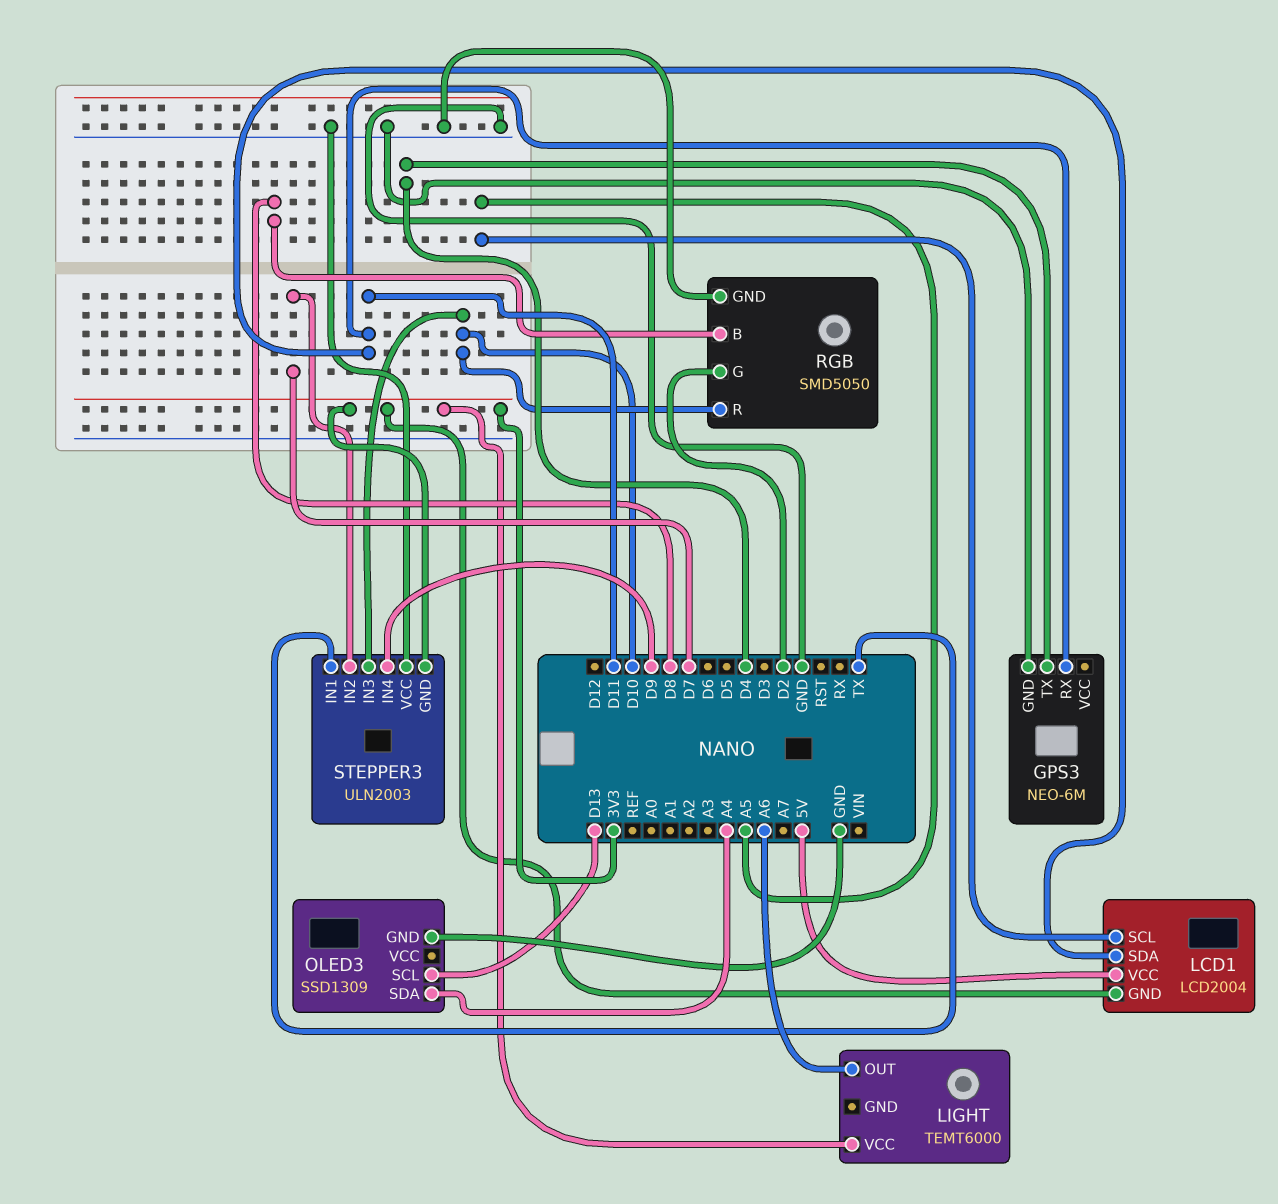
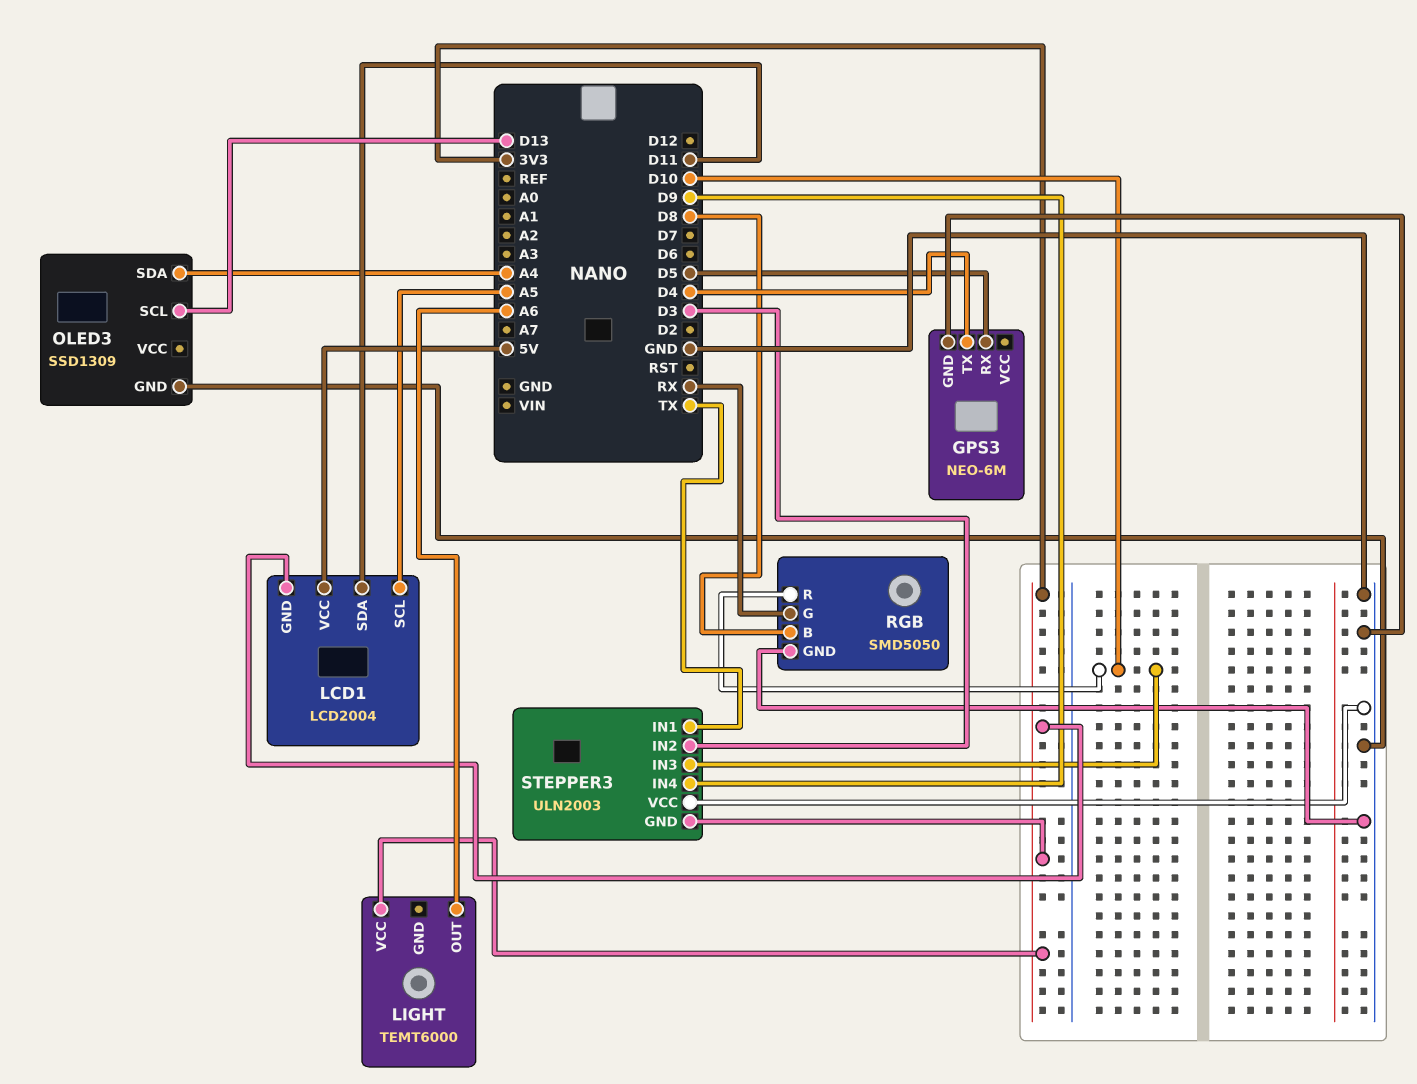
GPS3 pin RX: D11 -> D5
RGB pin G: D2 -> RX
STEPPER3 pin IN2: D7 -> D3

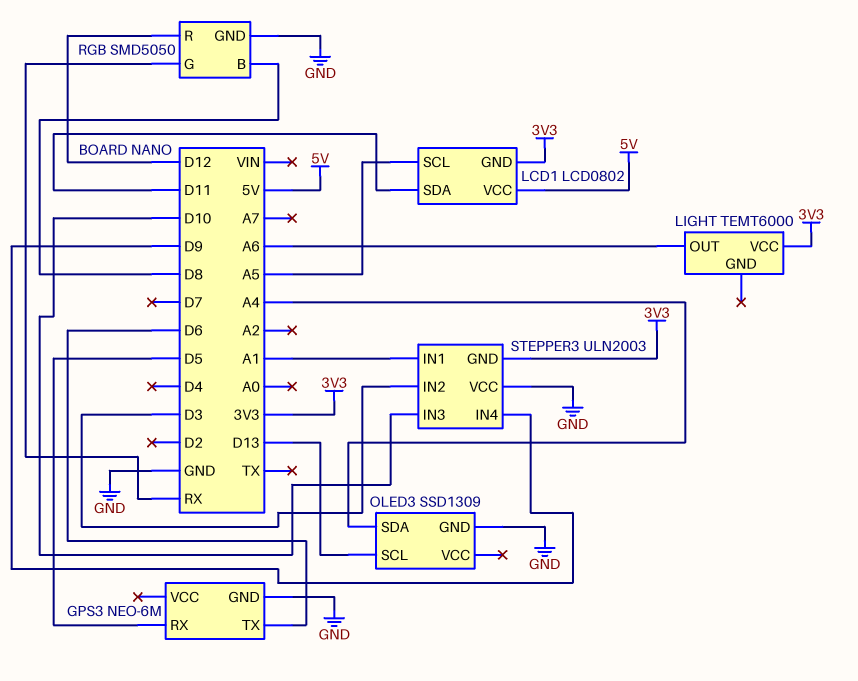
GPS3 pin TX: D4 -> D6
LCD1: LCD2004 -> LCD0802
RGB pin R: D10 -> D12
STEPPER3 pin IN1: TX -> A1

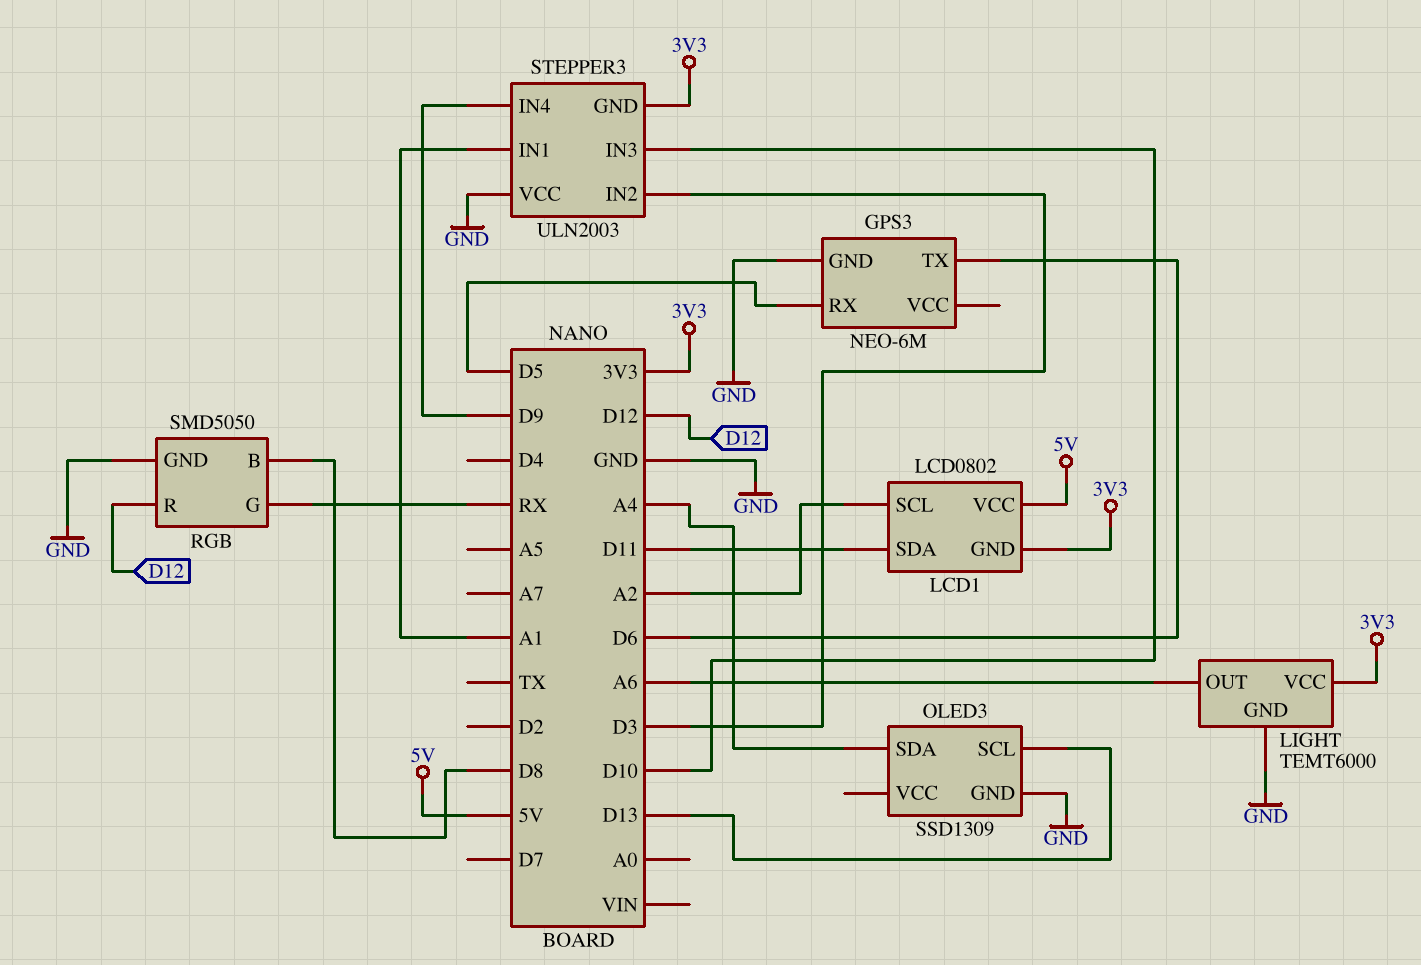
LCD1 pin SCL: A5 -> A2
LIGHT pin GND: none -> GND

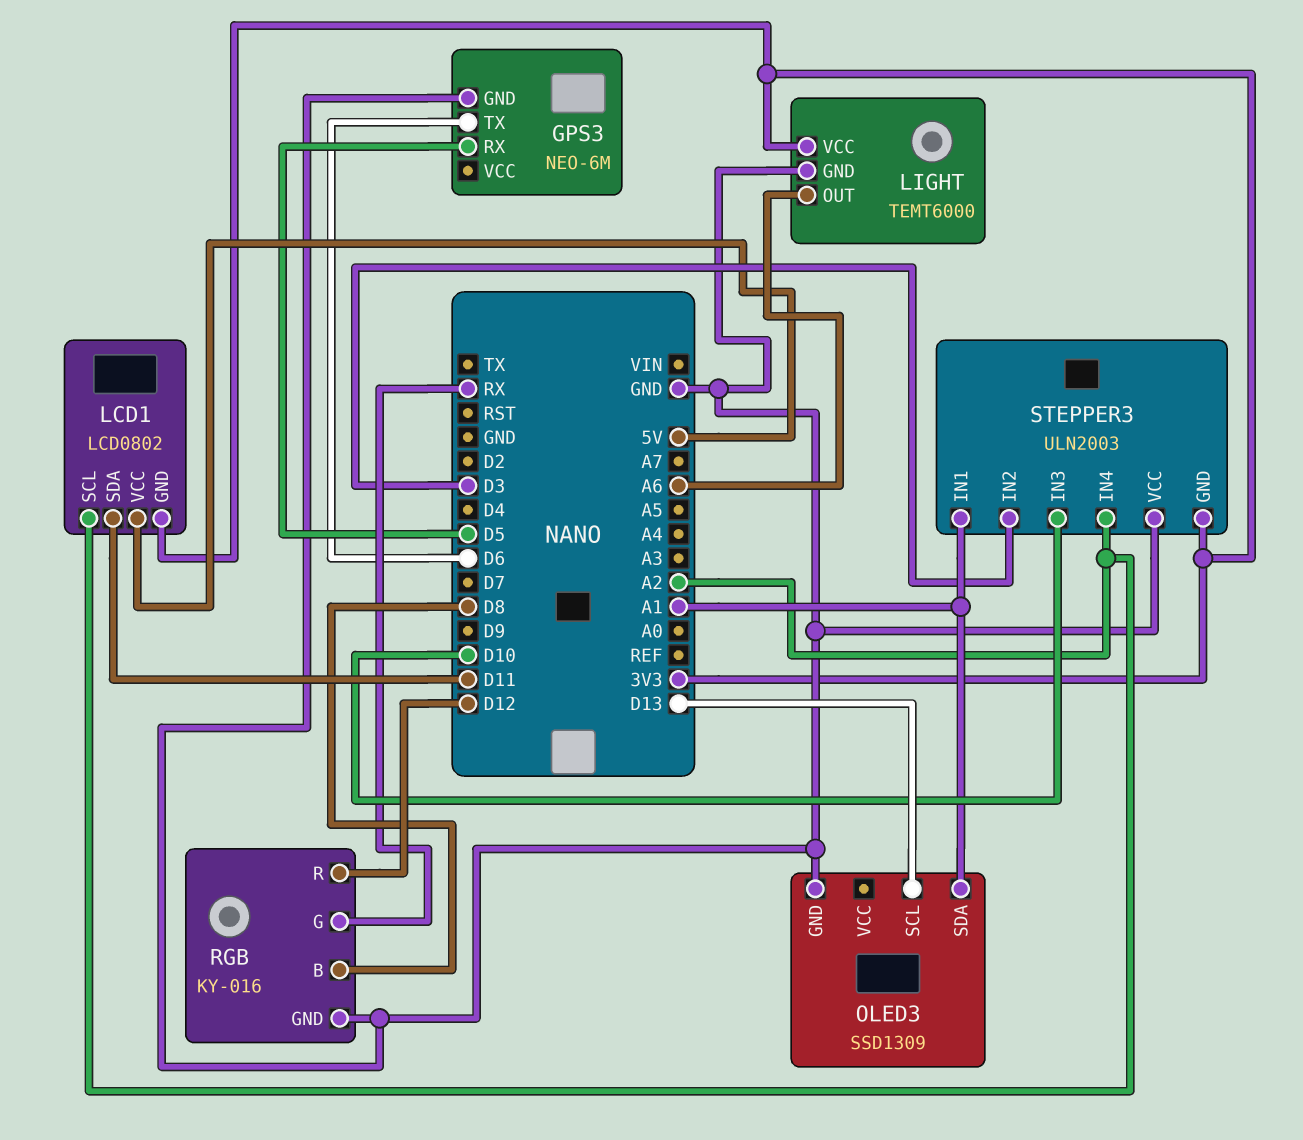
OLED3 pin SDA: A4 -> A1
RGB: SMD5050 -> KY-016
STEPPER3 pin IN4: D9 -> A2

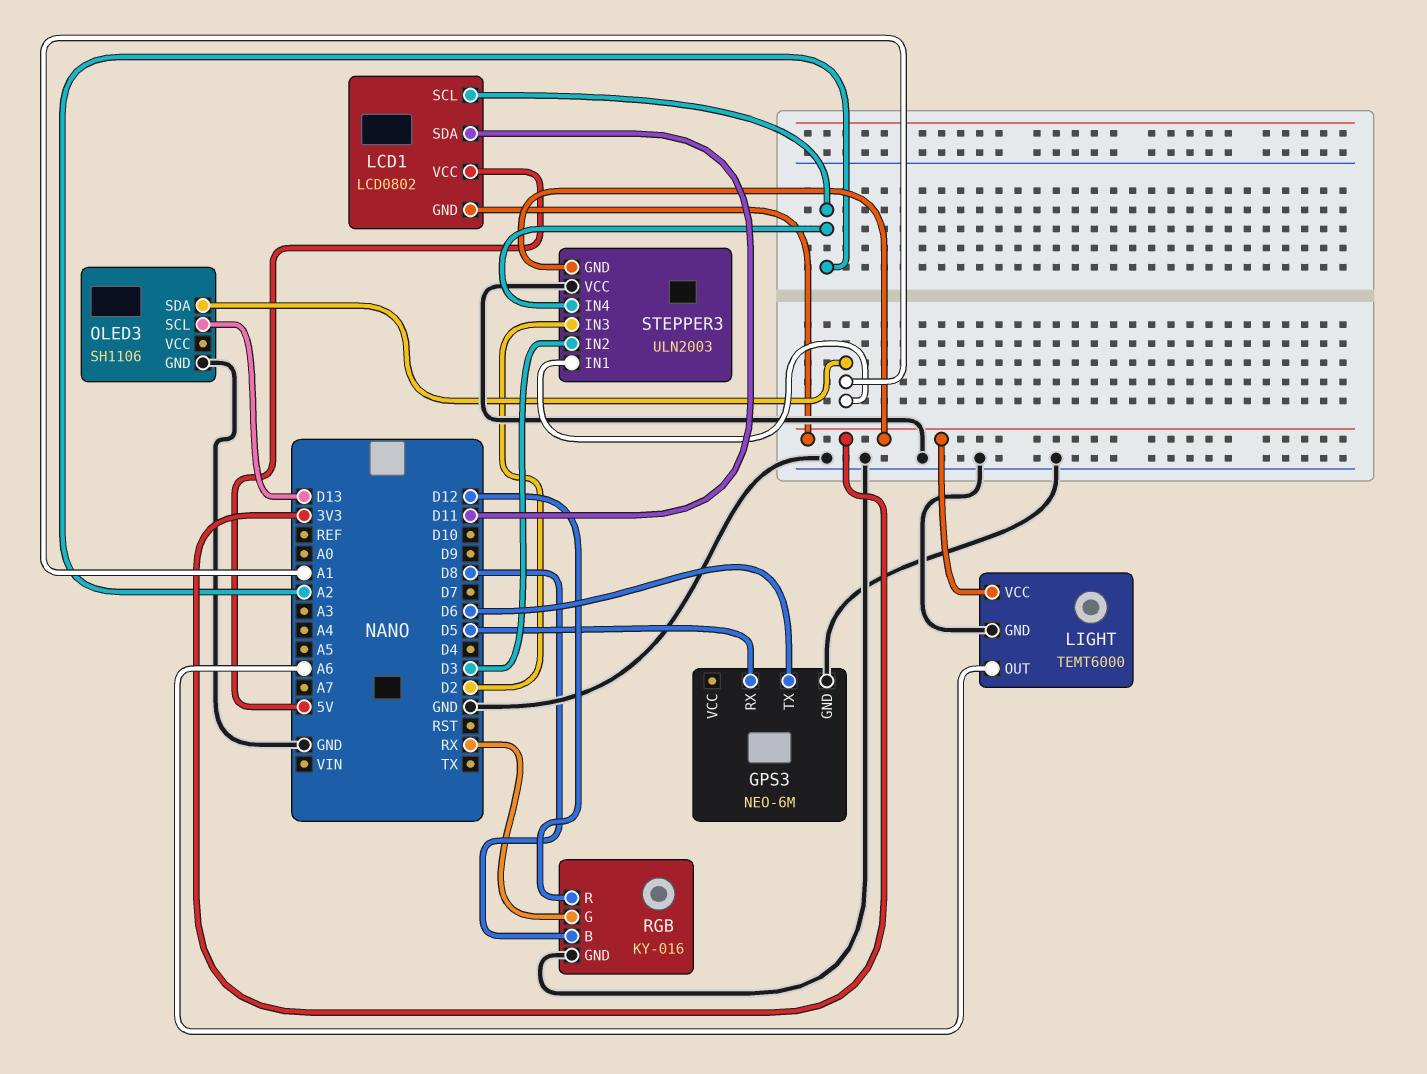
OLED3: SSD1309 -> SH1106
STEPPER3 pin IN3: D10 -> D2

